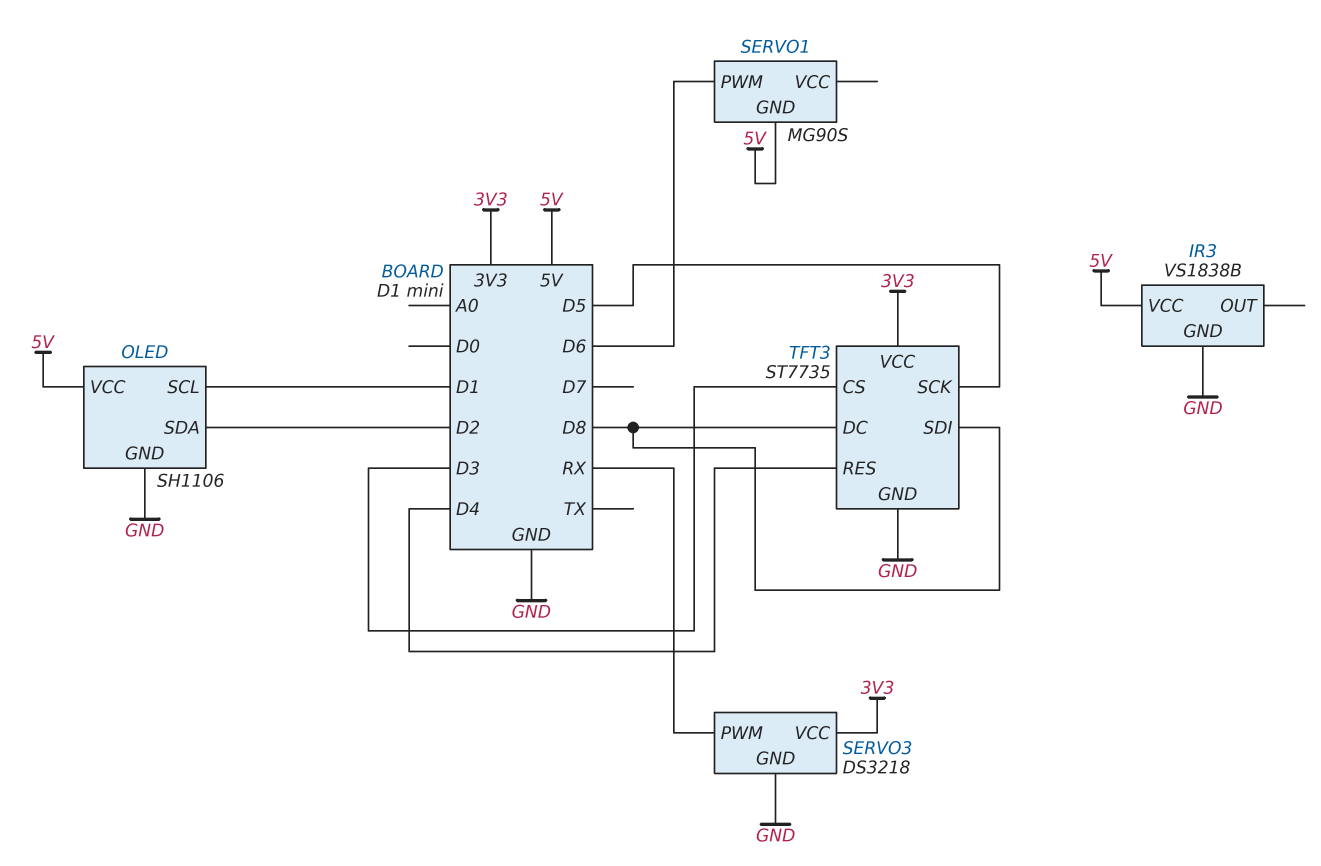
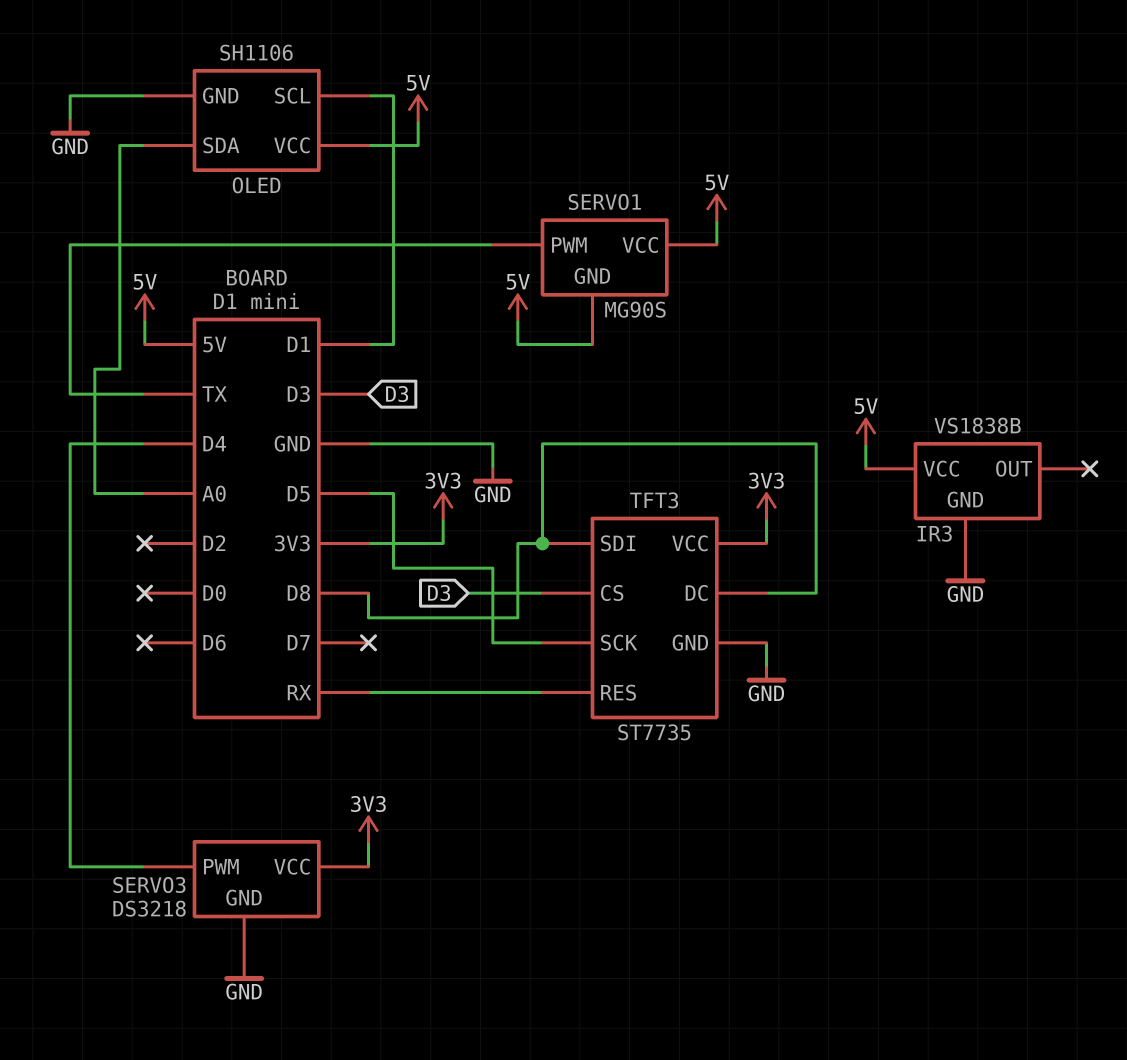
OLED pin SDA: D2 -> A0
SERVO1 pin PWM: D6 -> TX
SERVO1 pin VCC: none -> 5V
SERVO3 pin PWM: RX -> D4
TFT3 pin RES: D4 -> RX

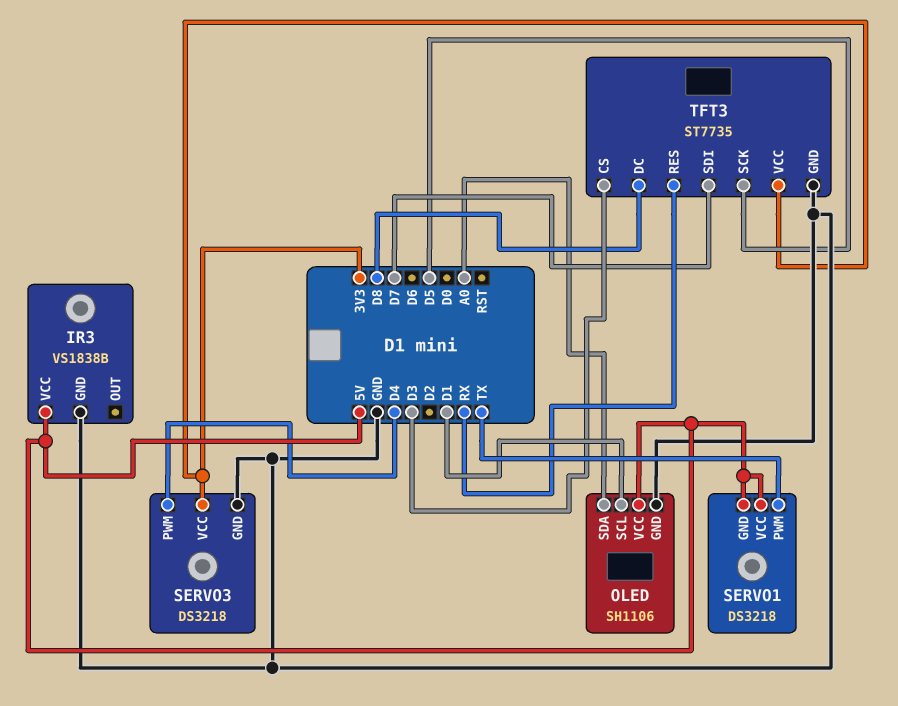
SERVO1: MG90S -> DS3218
TFT3 pin SDI: D8 -> D7

